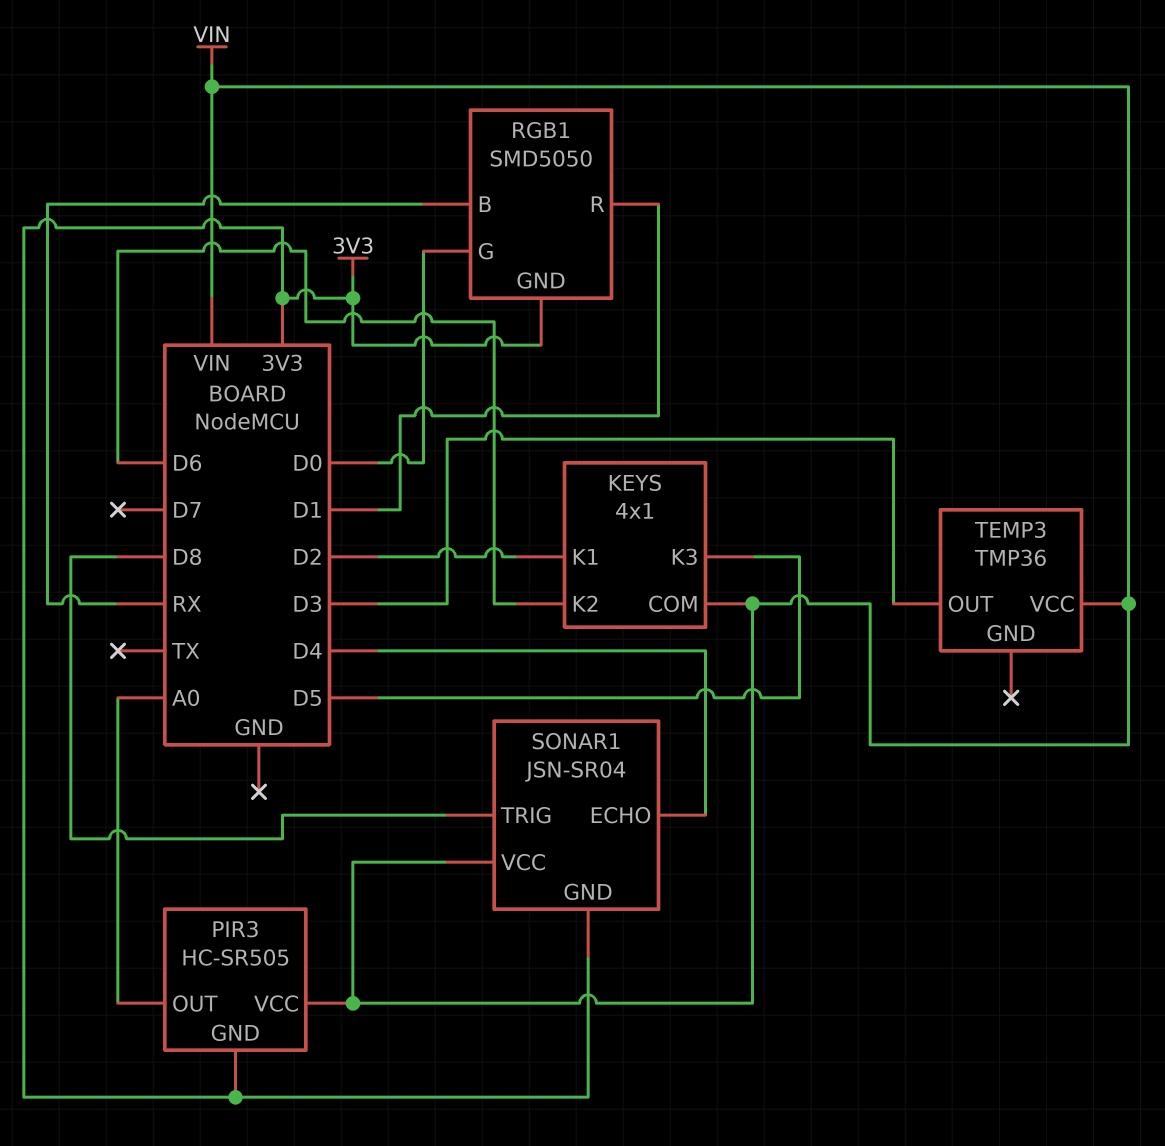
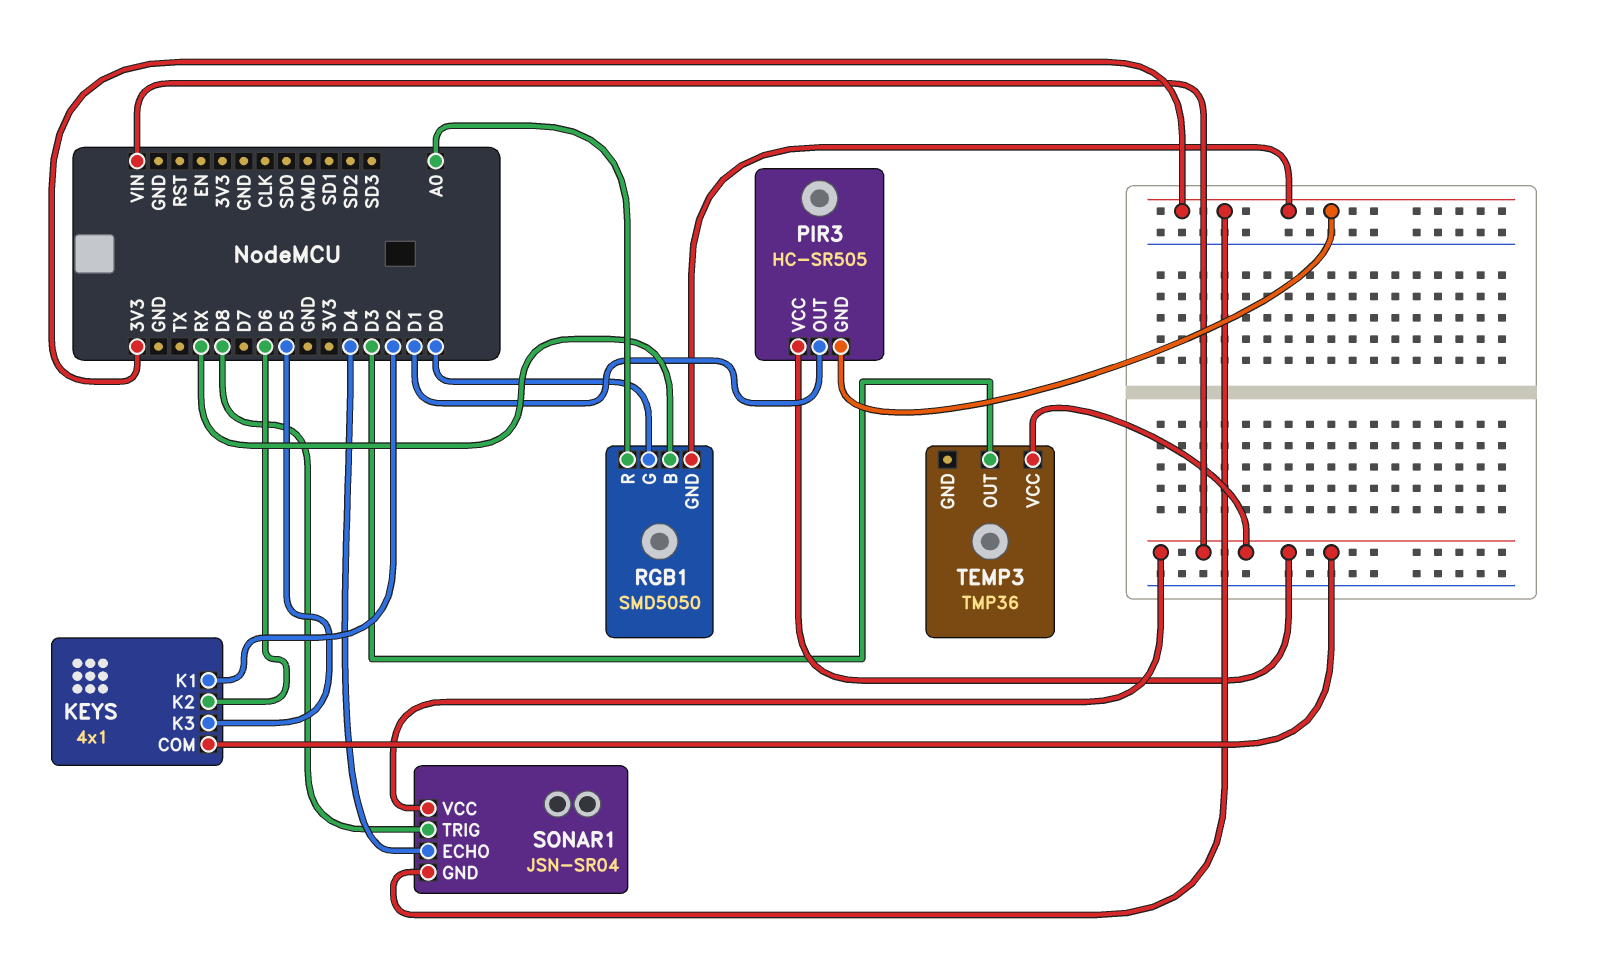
PIR3 pin OUT: A0 -> D1
RGB1 pin R: D1 -> A0

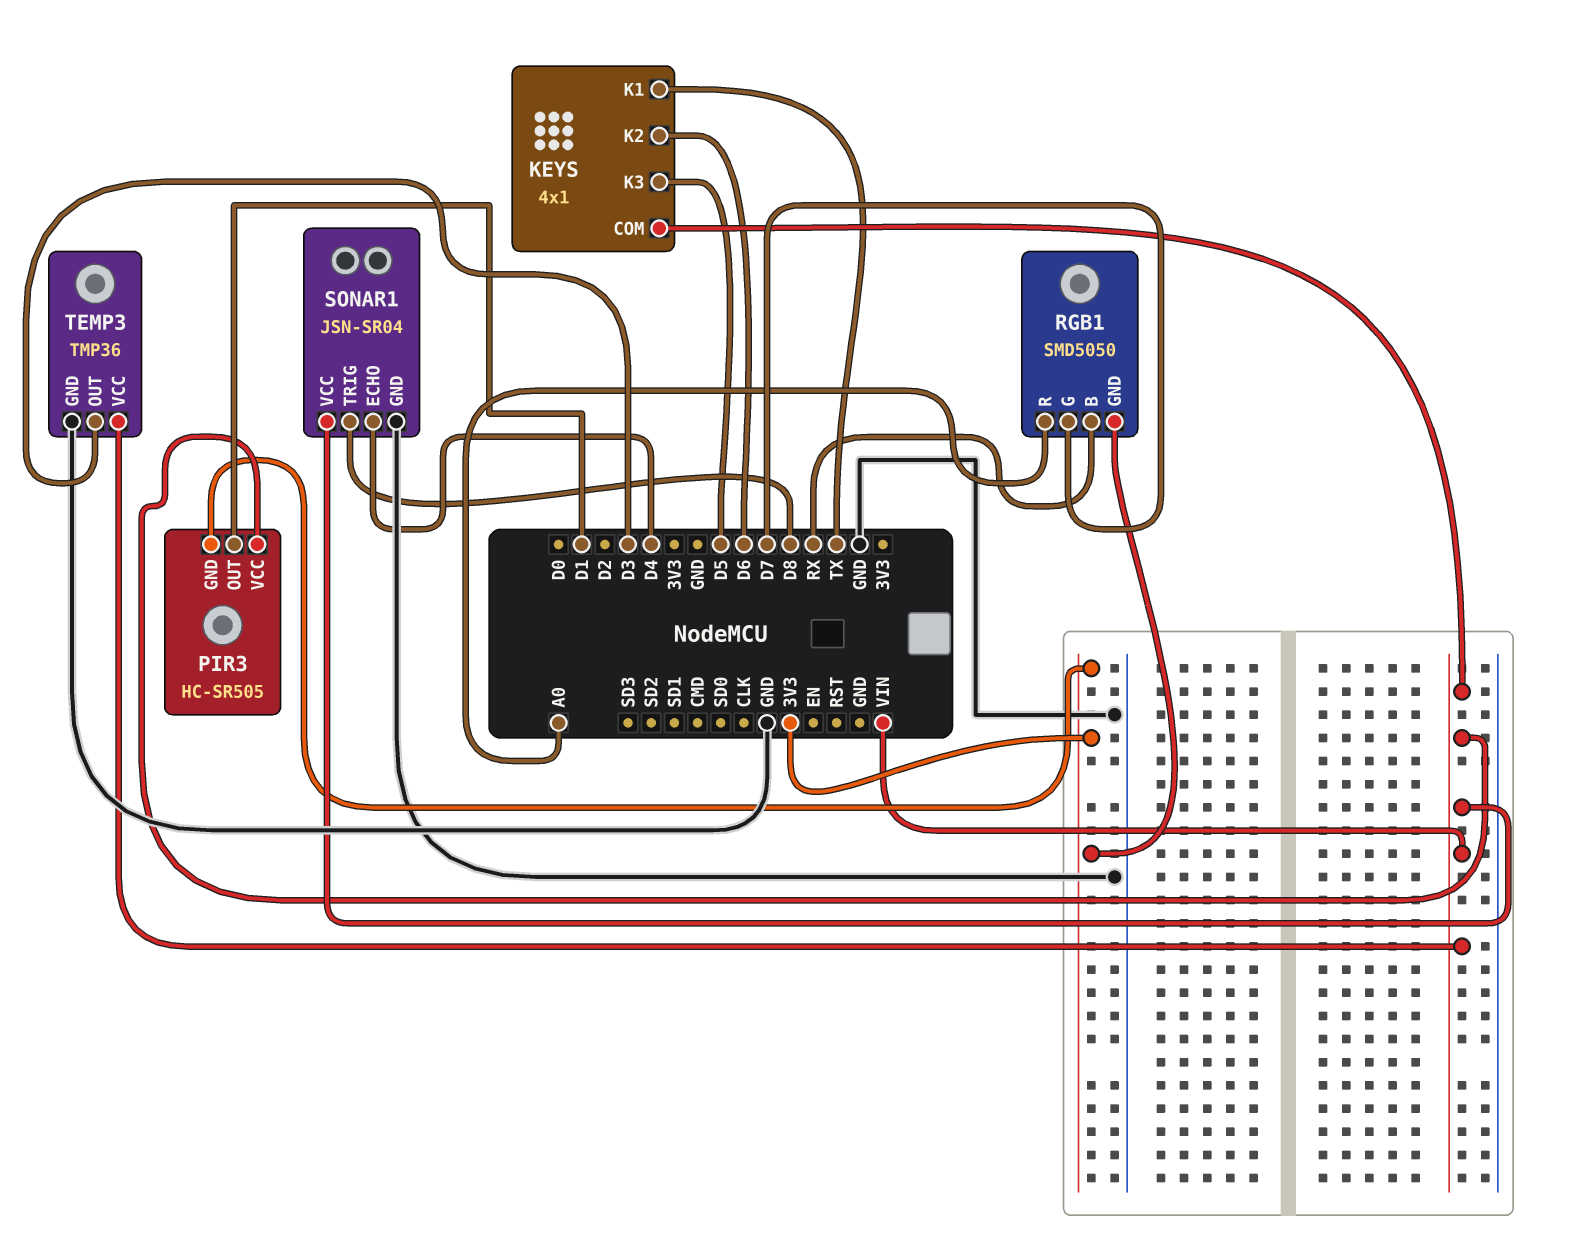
KEYS pin K1: D2 -> TX
RGB1 pin G: D0 -> D7
SONAR1 pin GND: 3V3 -> GND
TEMP3 pin GND: none -> GND

